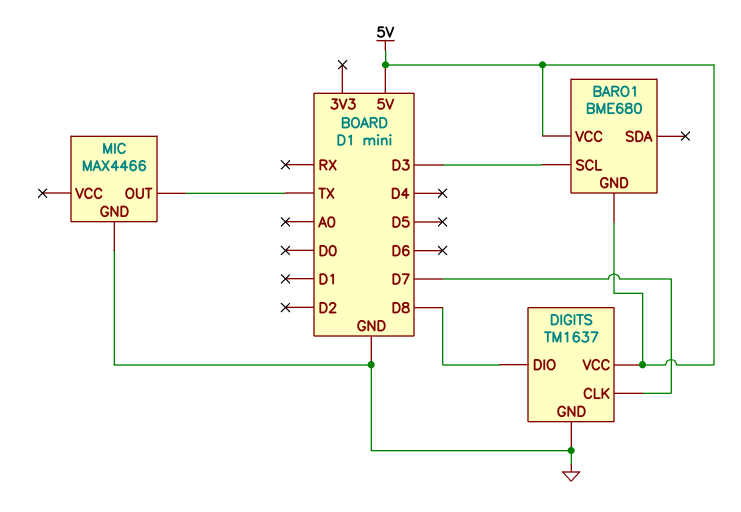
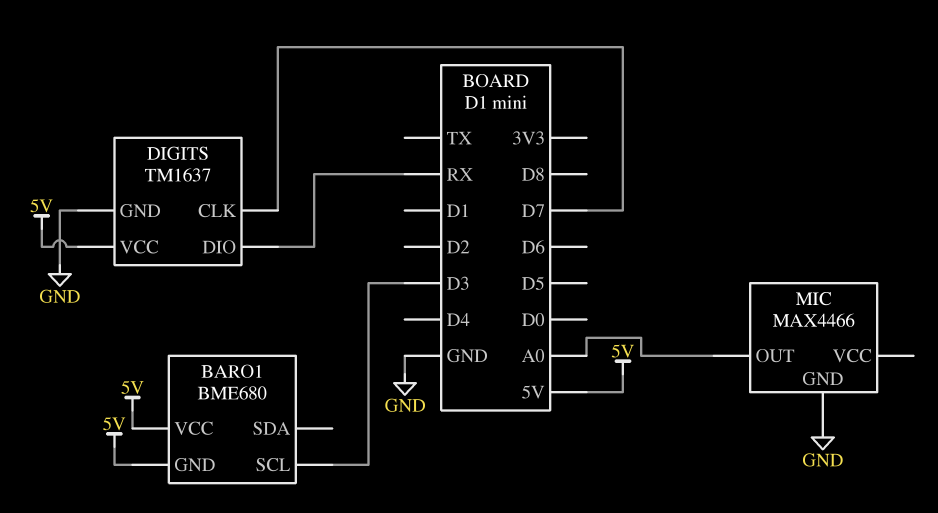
DIGITS pin DIO: D8 -> RX
MIC pin OUT: TX -> A0

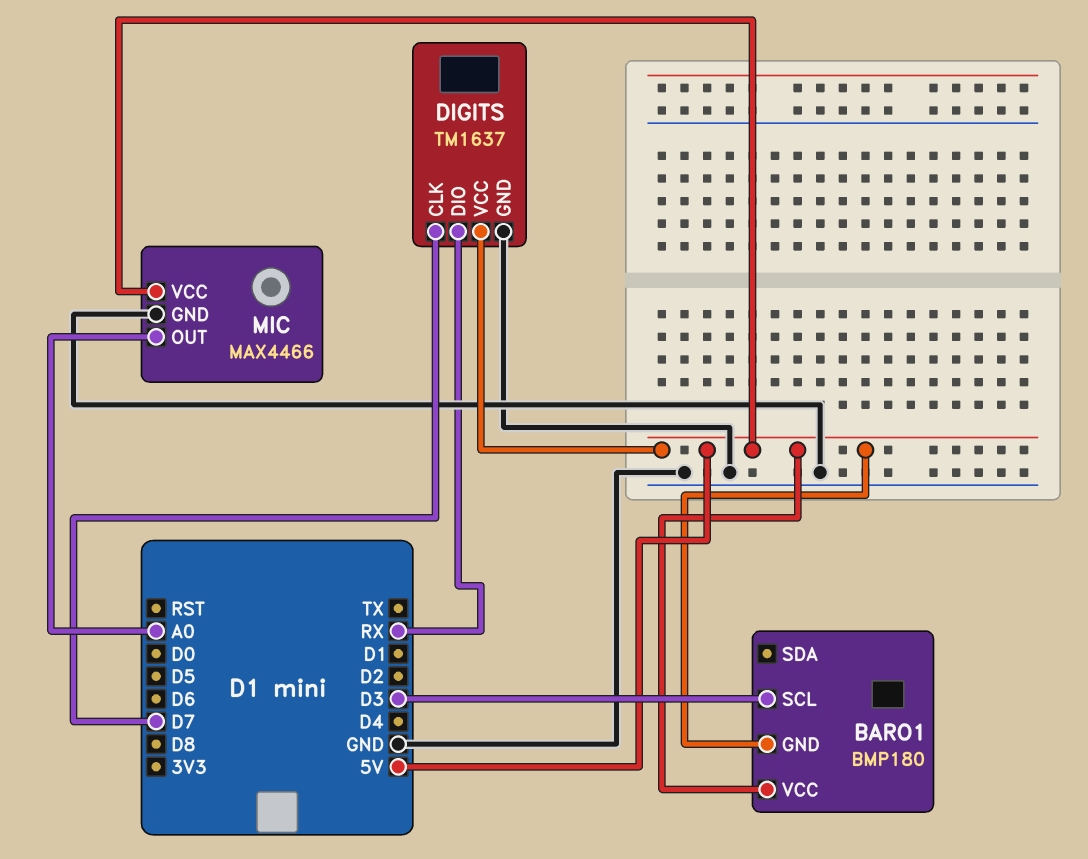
BARO1: BME680 -> BMP180
MIC pin VCC: none -> 5V

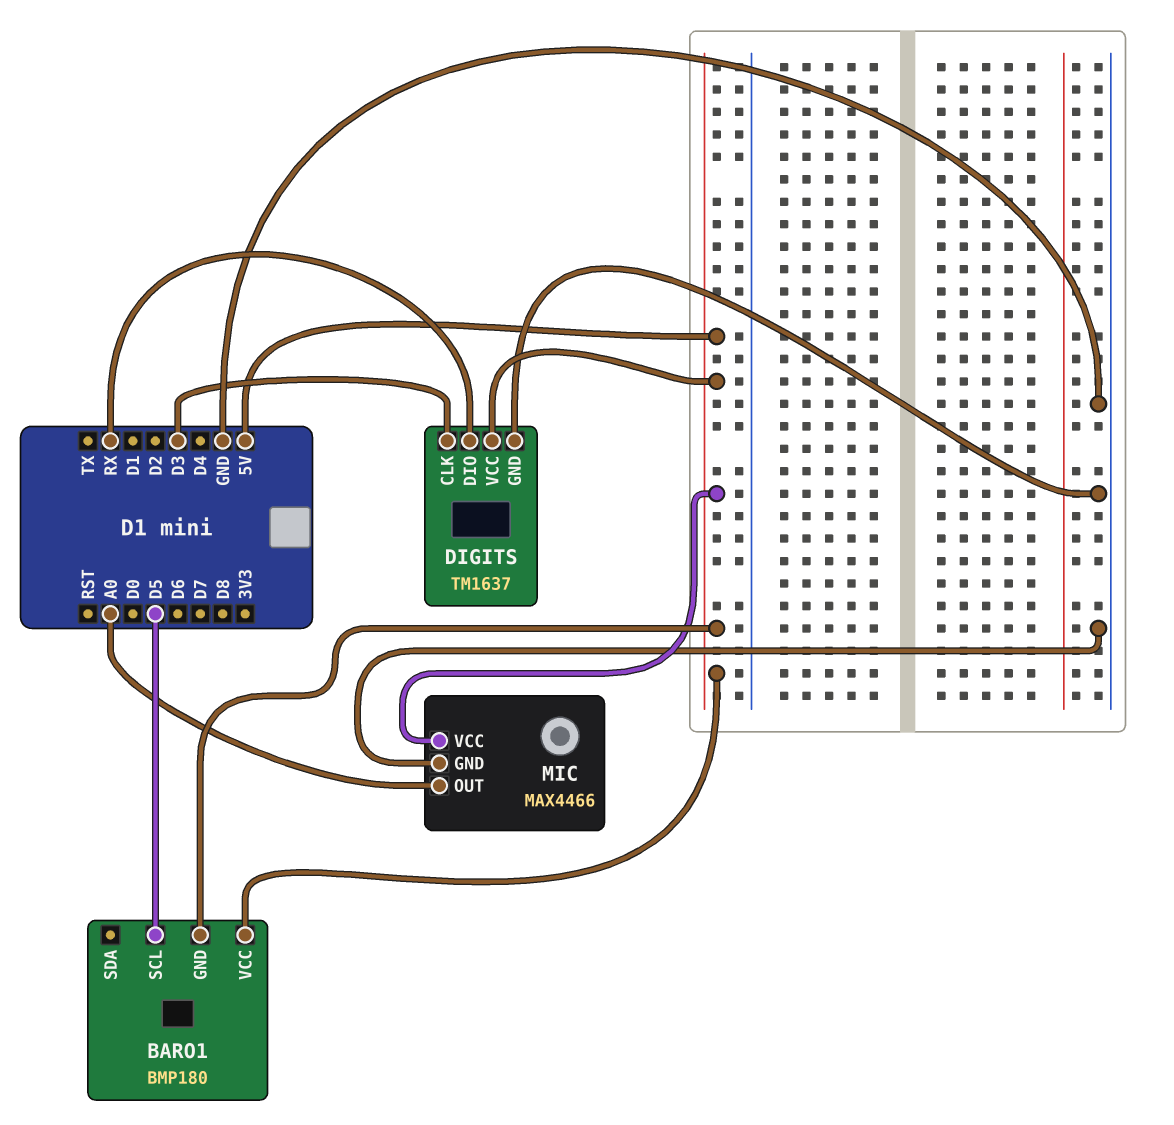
BARO1 pin SCL: D3 -> D5
DIGITS pin CLK: D7 -> D3

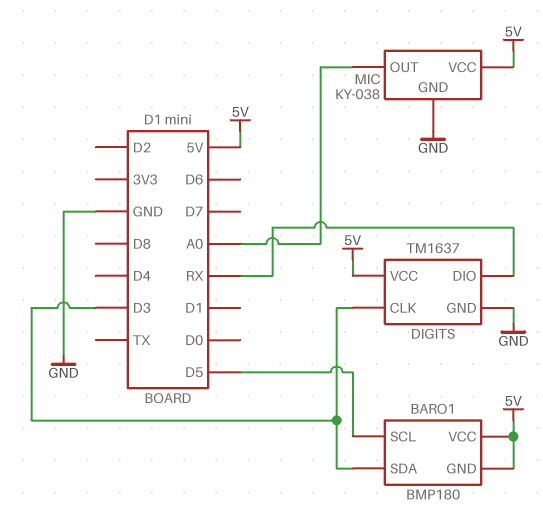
BARO1 pin SDA: none -> D3
MIC: MAX4466 -> KY-038

